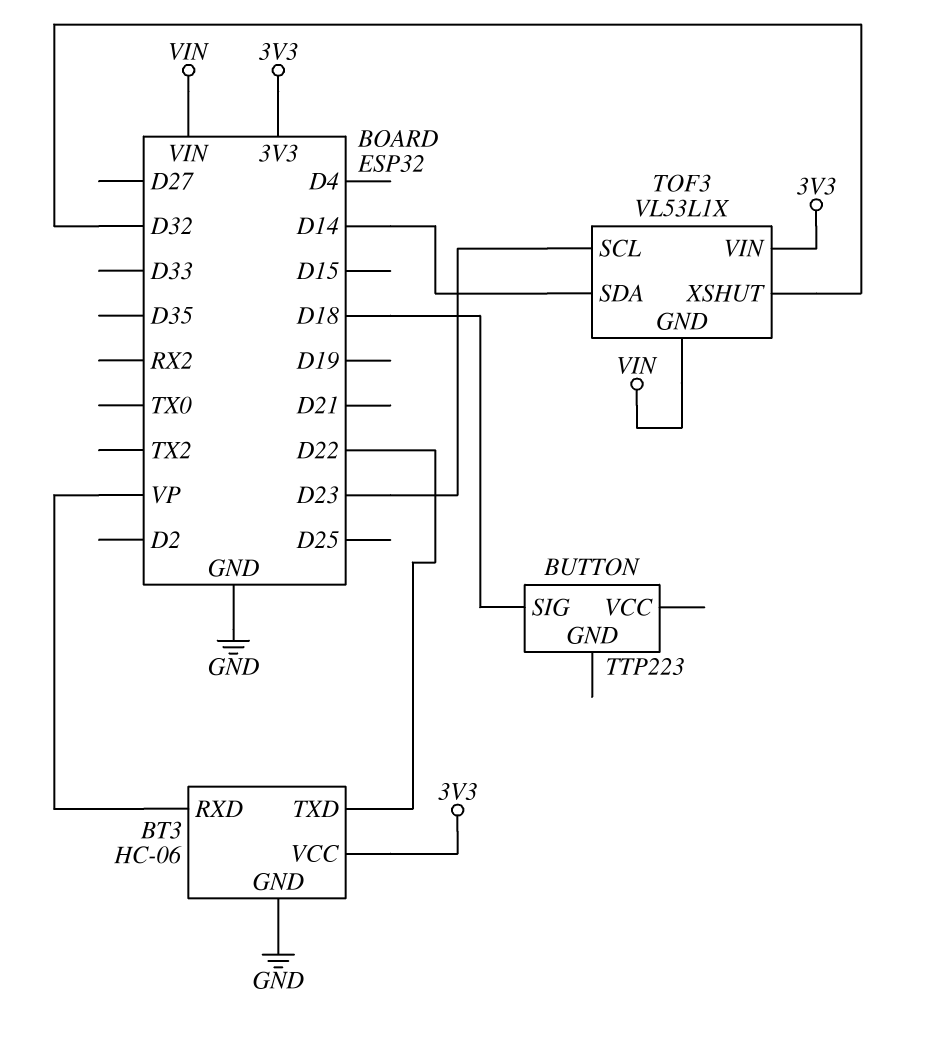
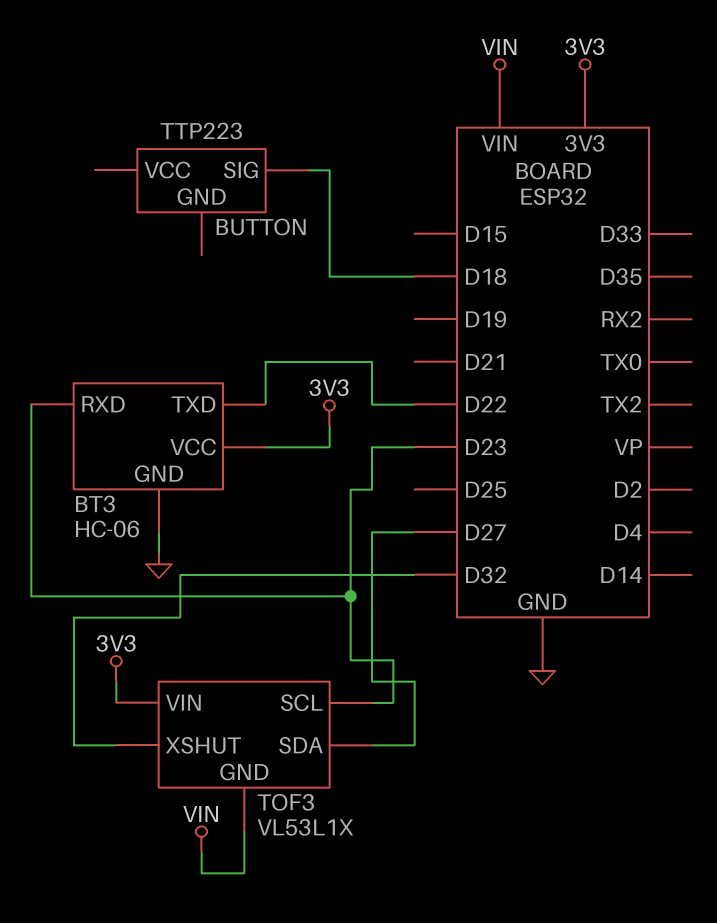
BT3 pin RXD: VP -> D23
TOF3 pin SDA: D14 -> D27

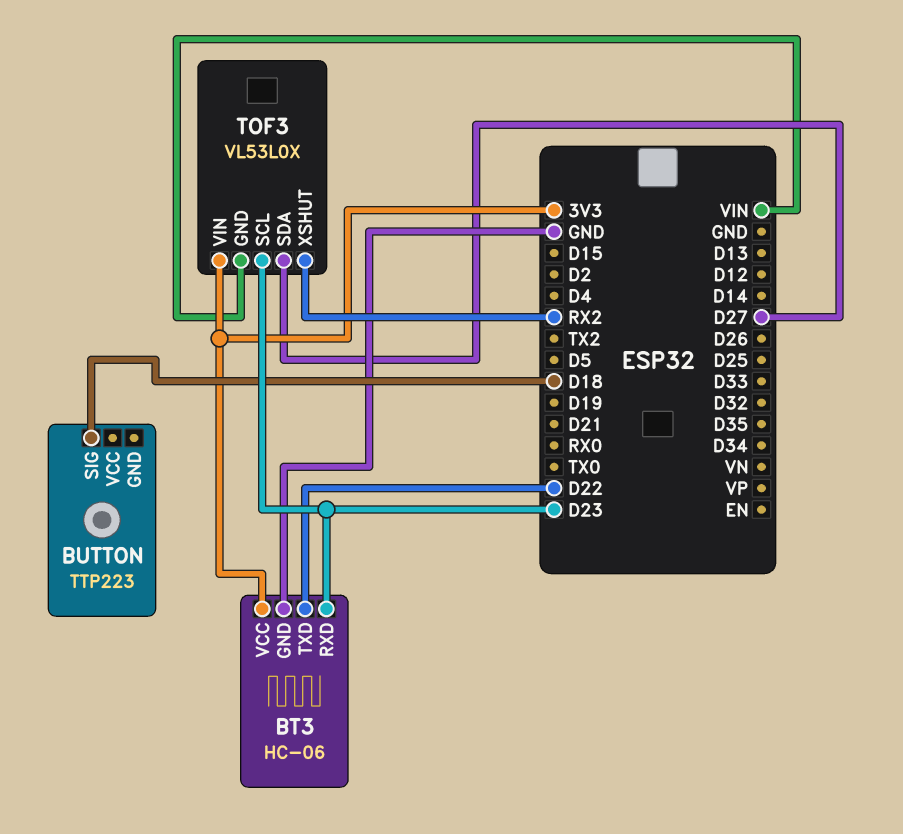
TOF3: VL53L1X -> VL53L0X
TOF3 pin XSHUT: D32 -> RX2

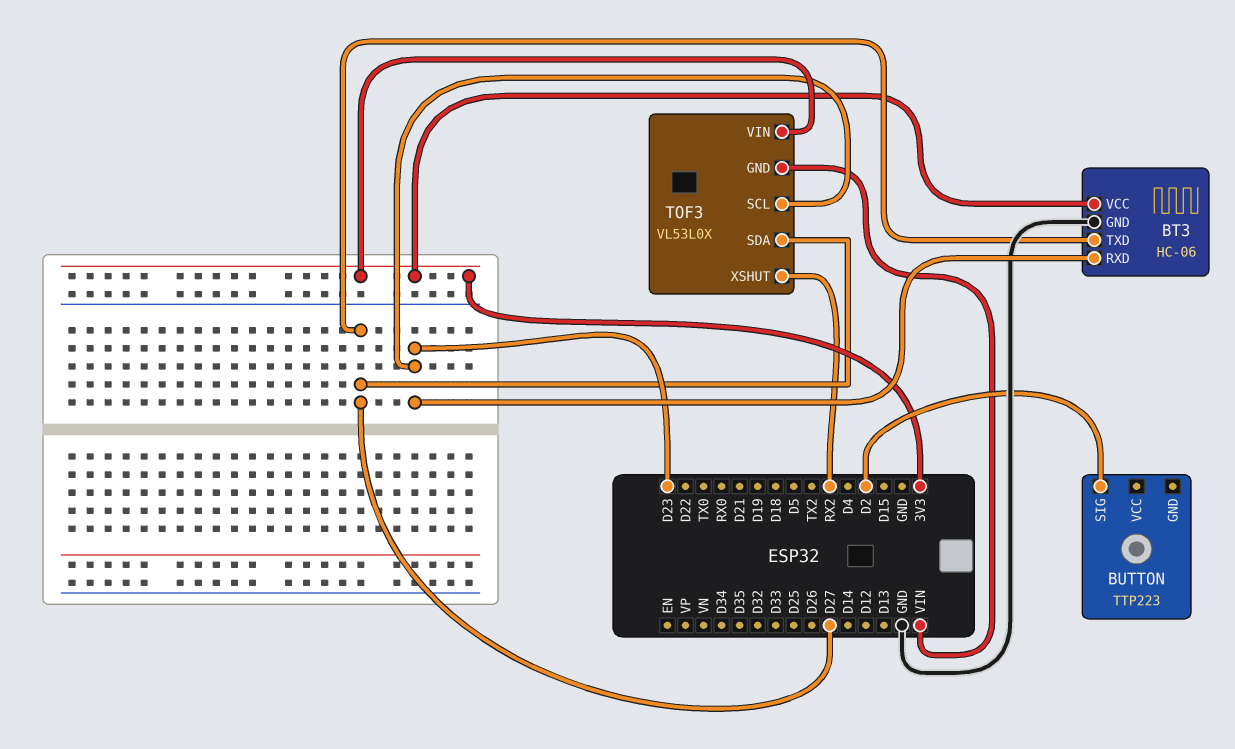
BT3 pin TXD: D22 -> D27
BUTTON pin SIG: D18 -> D2

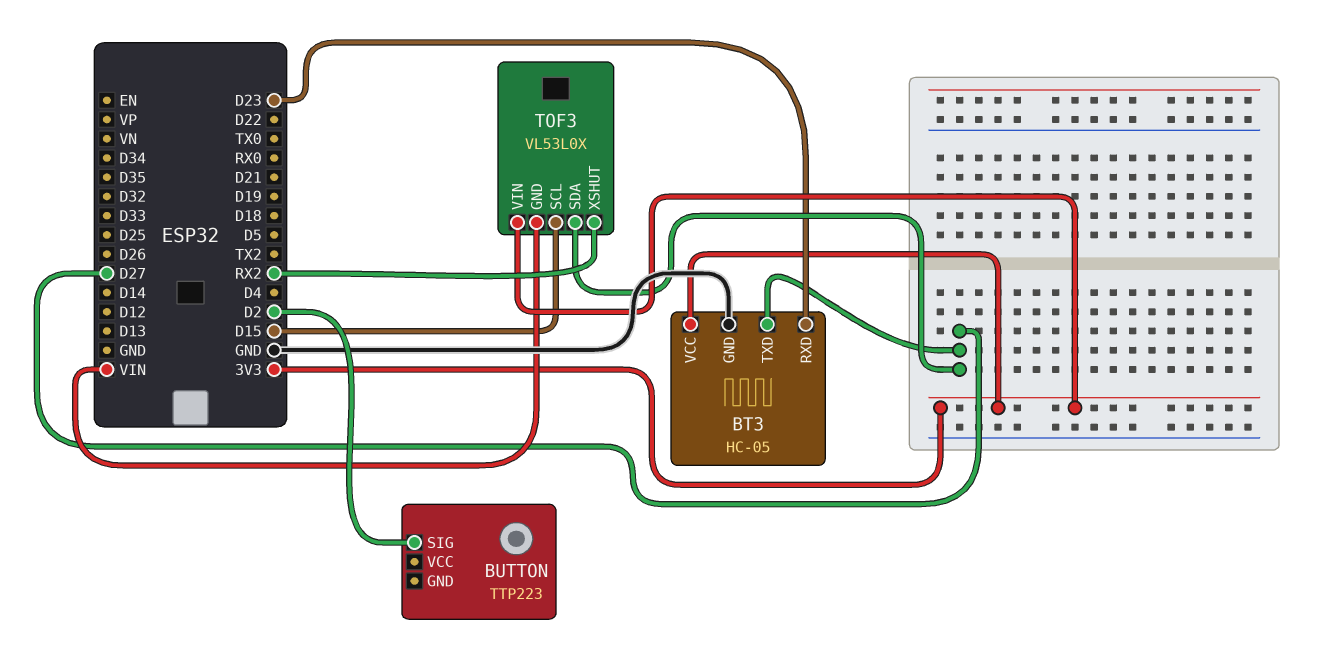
BT3: HC-06 -> HC-05
TOF3 pin SCL: D23 -> D15

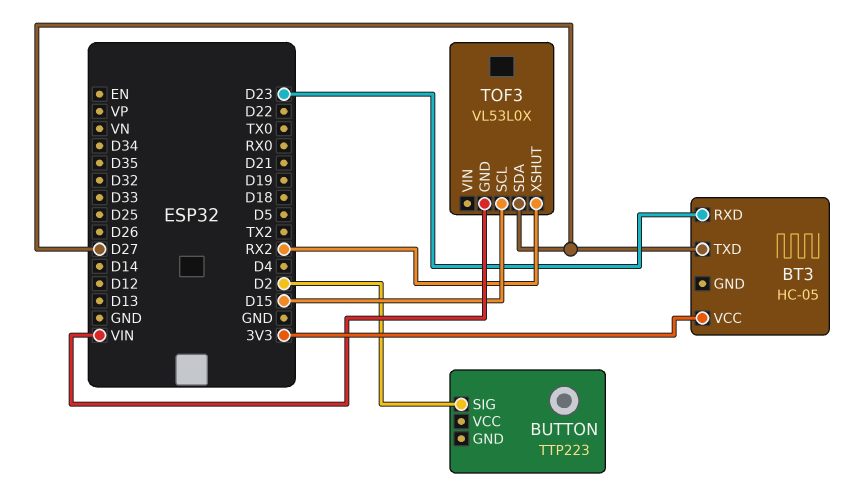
BT3 pin GND: GND -> none
TOF3 pin VIN: 3V3 -> none

